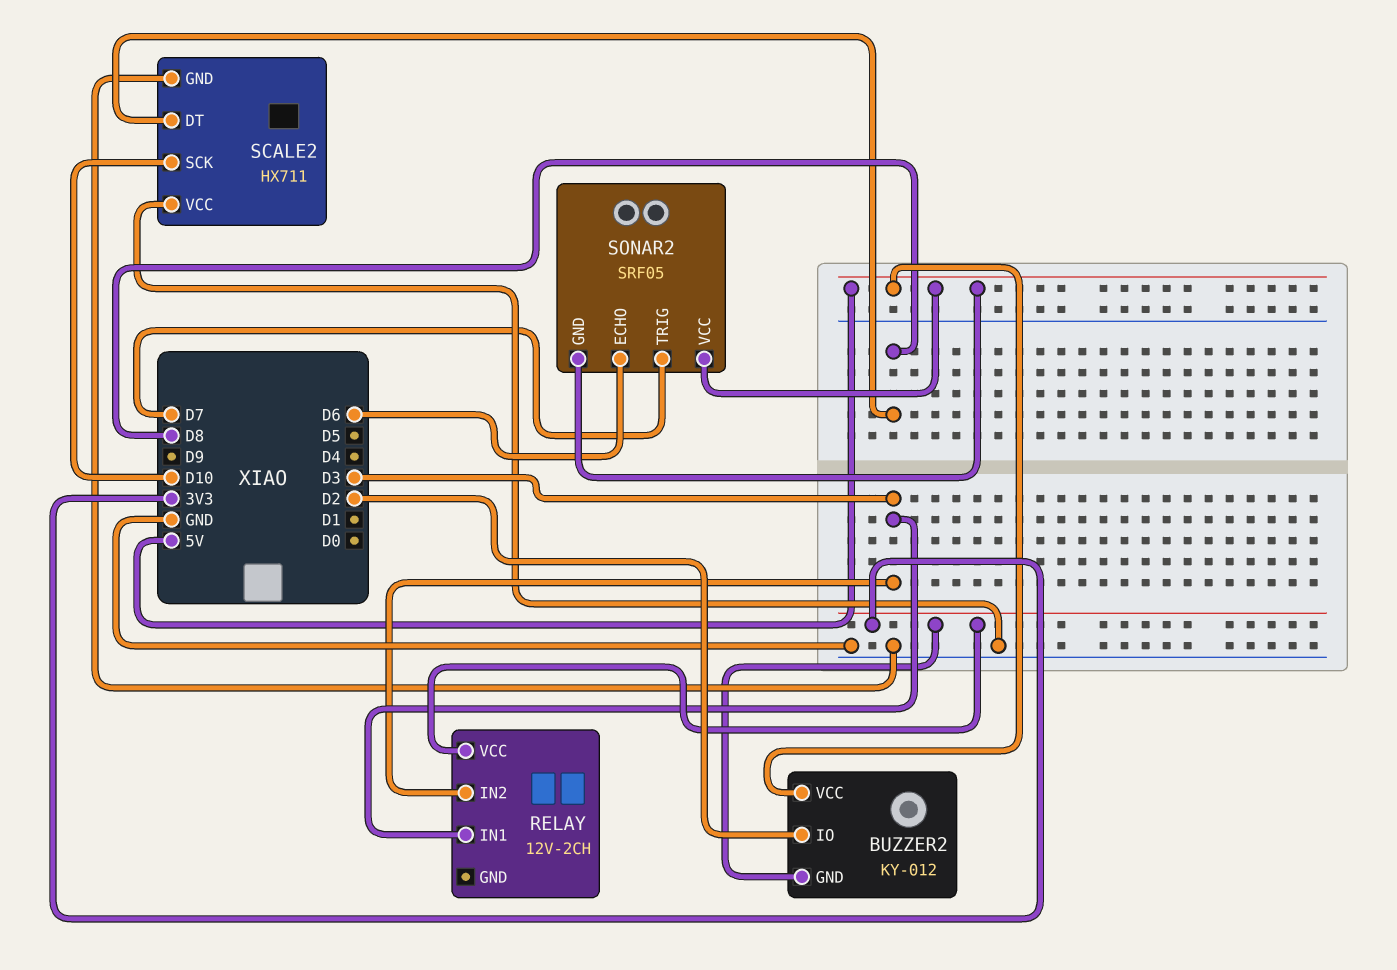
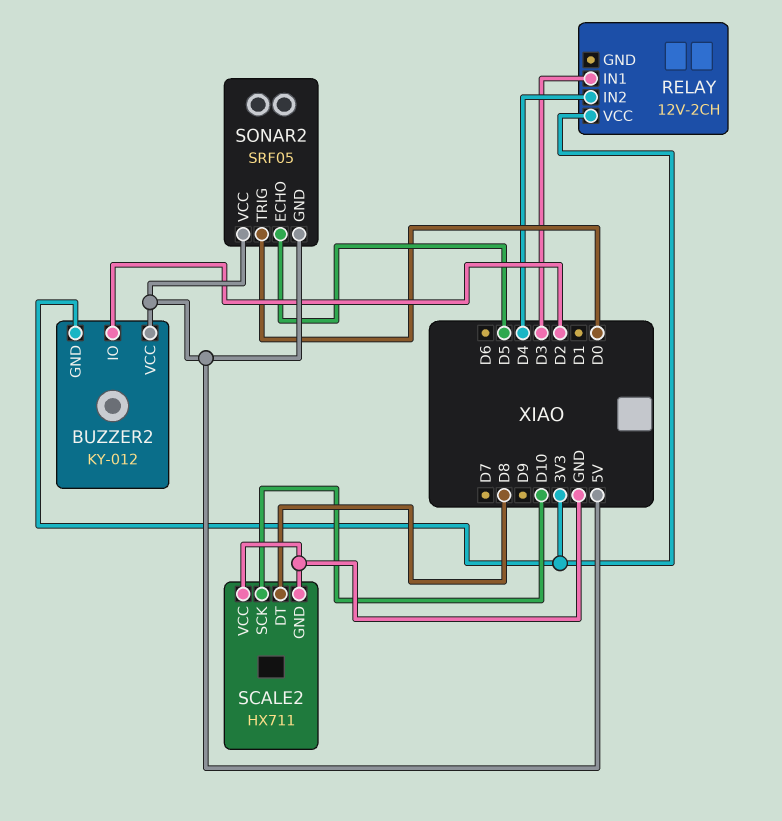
RELAY pin IN2: D3 -> D4
SONAR2 pin ECHO: D6 -> D5
SONAR2 pin TRIG: D7 -> D0

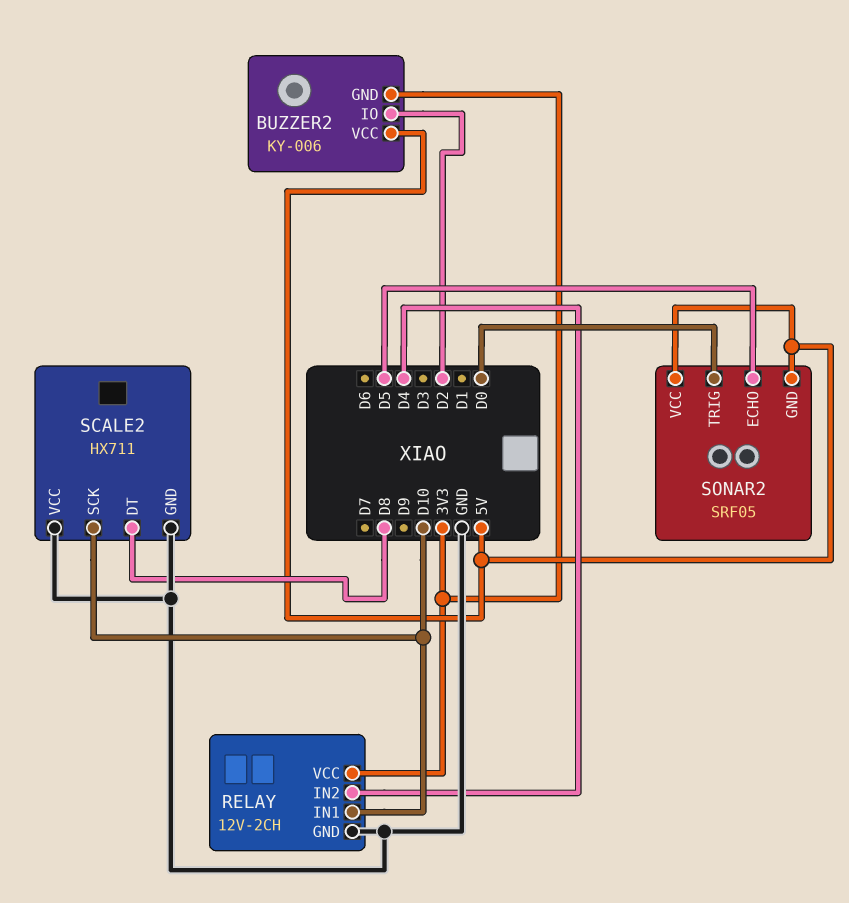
BUZZER2: KY-012 -> KY-006
RELAY pin GND: none -> GND
RELAY pin IN1: D3 -> D10

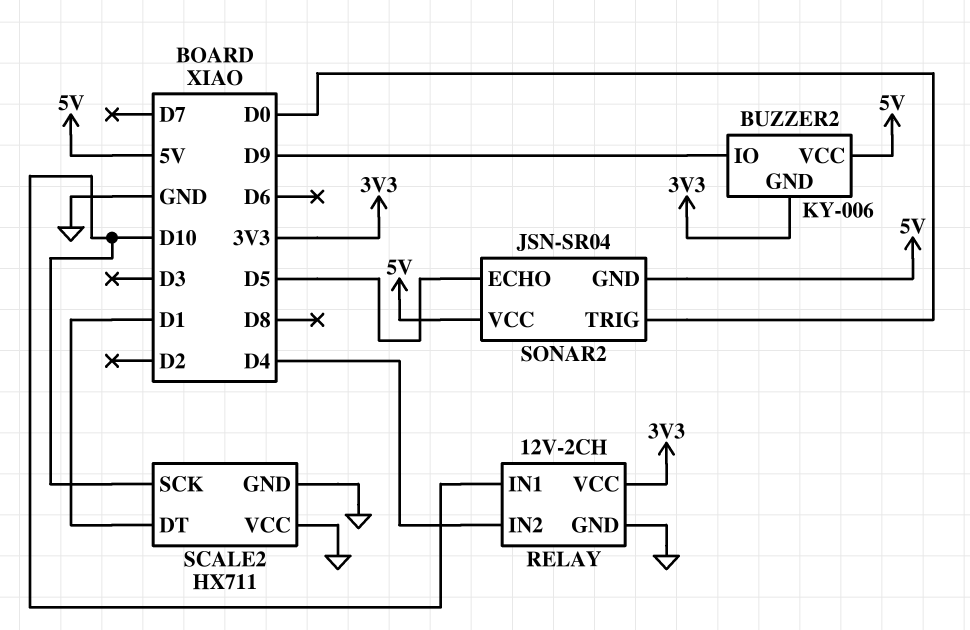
BUZZER2 pin IO: D2 -> D9
SCALE2 pin DT: D8 -> D1
SONAR2: SRF05 -> JSN-SR04

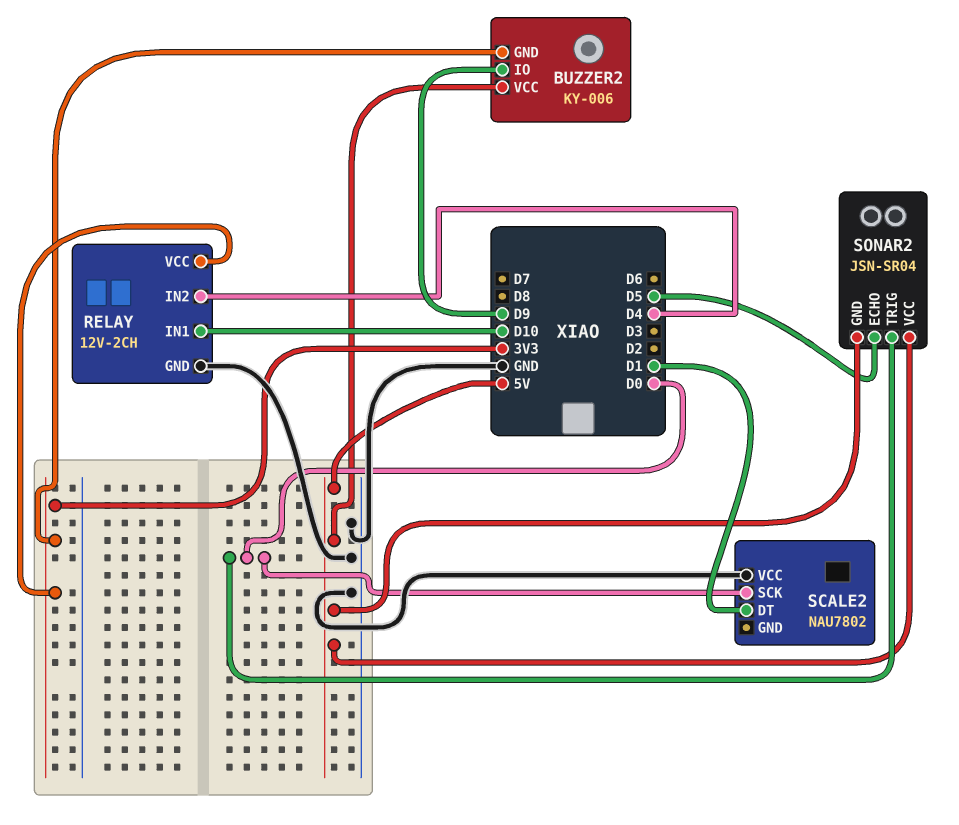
SCALE2: HX711 -> NAU7802
SCALE2 pin GND: GND -> none
SCALE2 pin SCK: D10 -> D0

